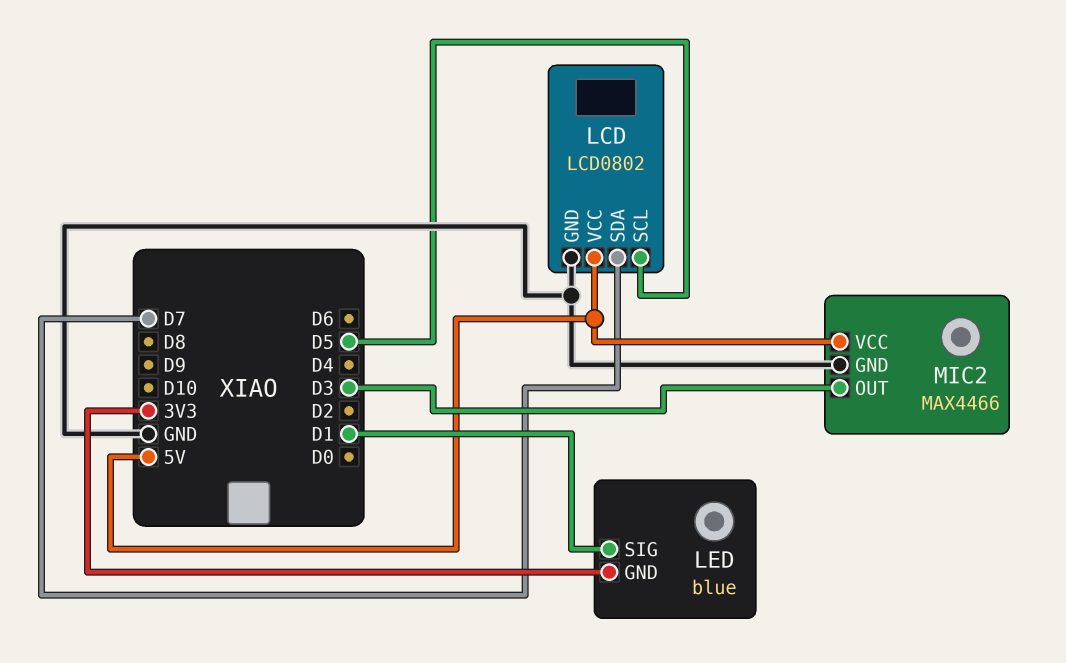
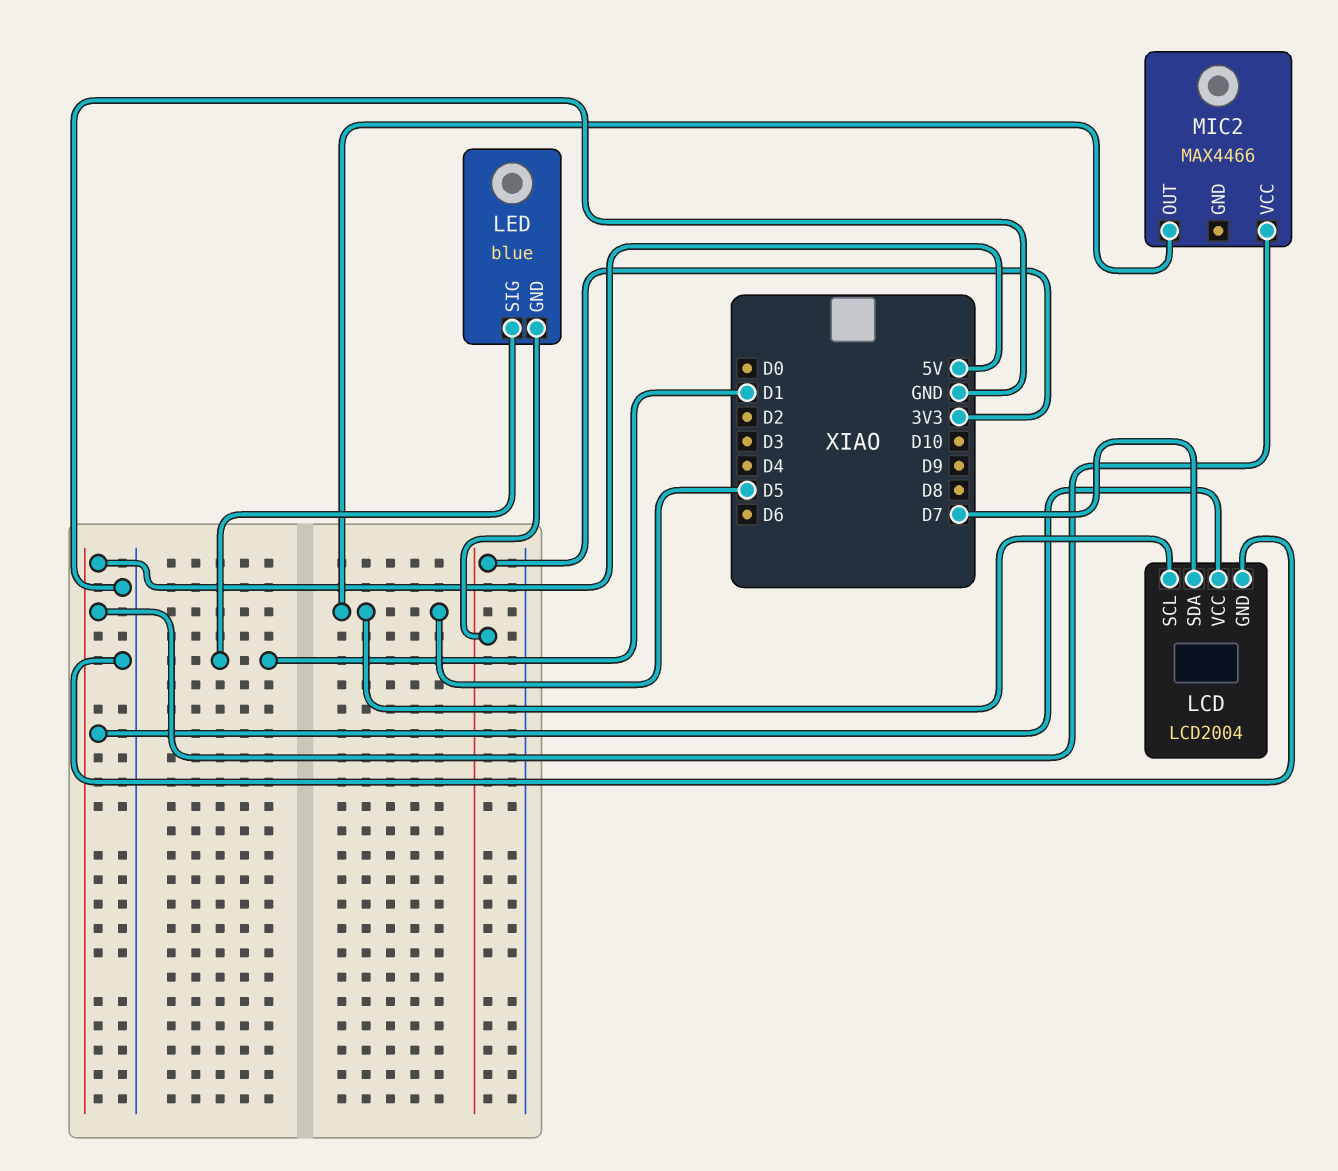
LCD: LCD0802 -> LCD2004
MIC2 pin GND: GND -> none
MIC2 pin OUT: D3 -> D5

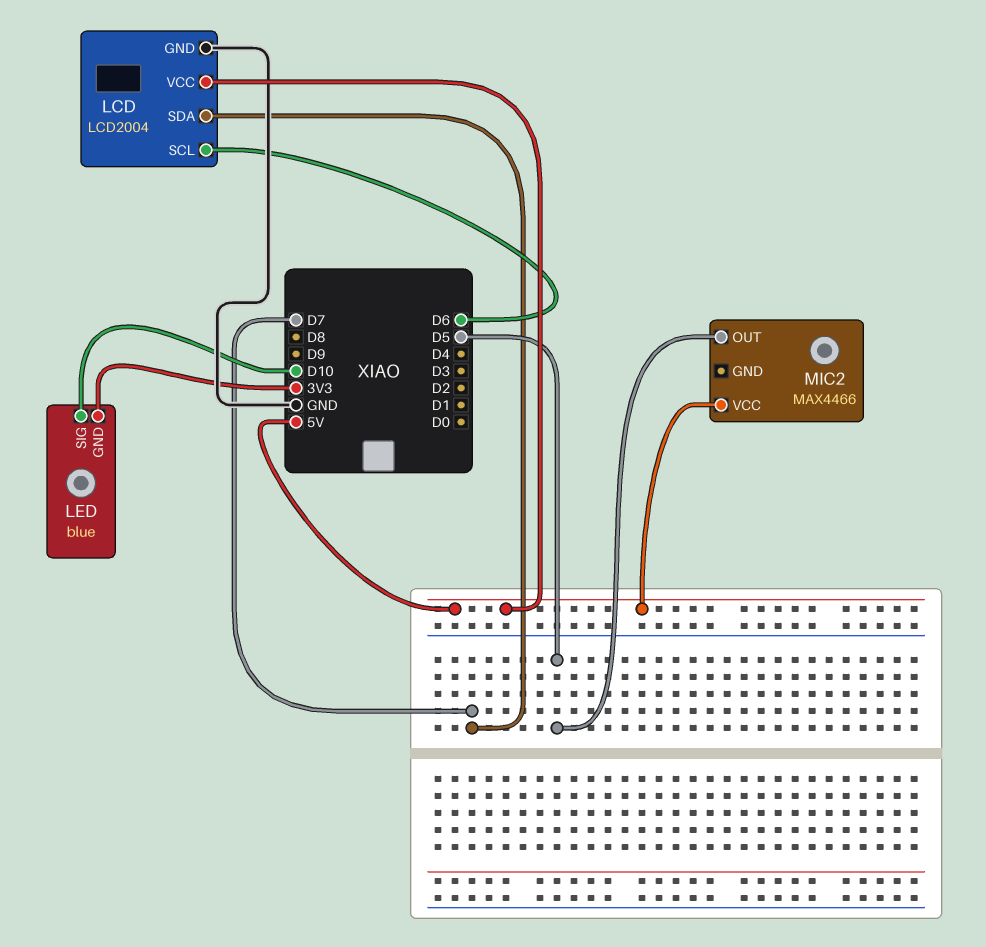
LCD pin SCL: D5 -> D6
LED pin SIG: D1 -> D10

